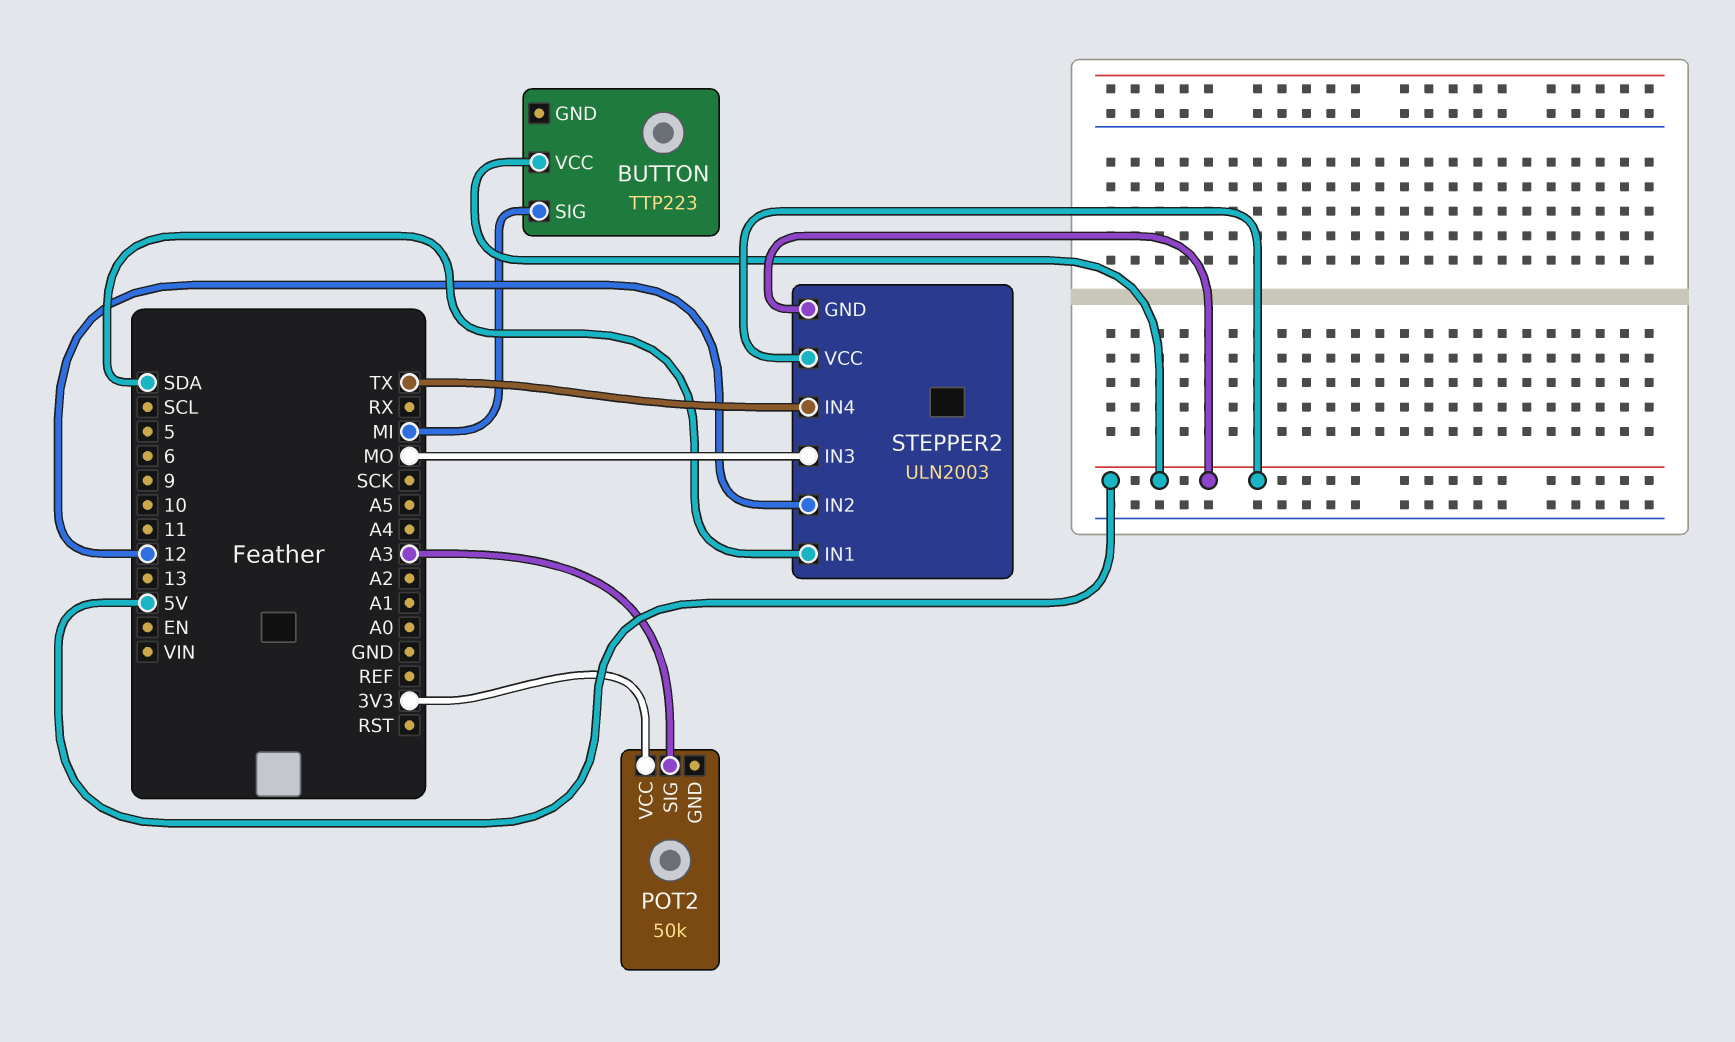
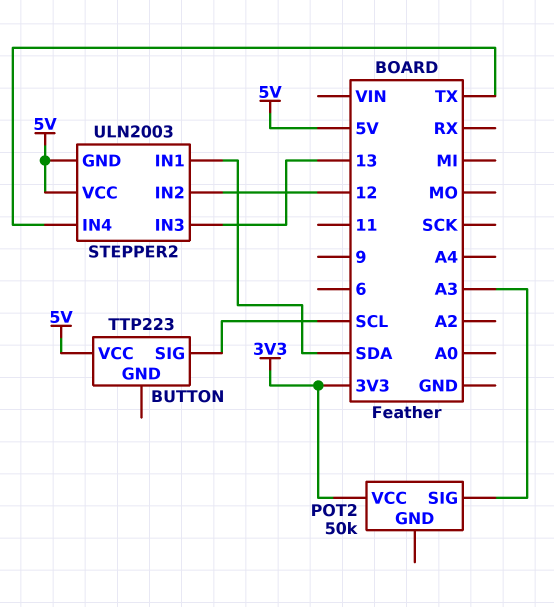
BUTTON pin SIG: MI -> SCL
STEPPER2 pin IN3: MO -> 13

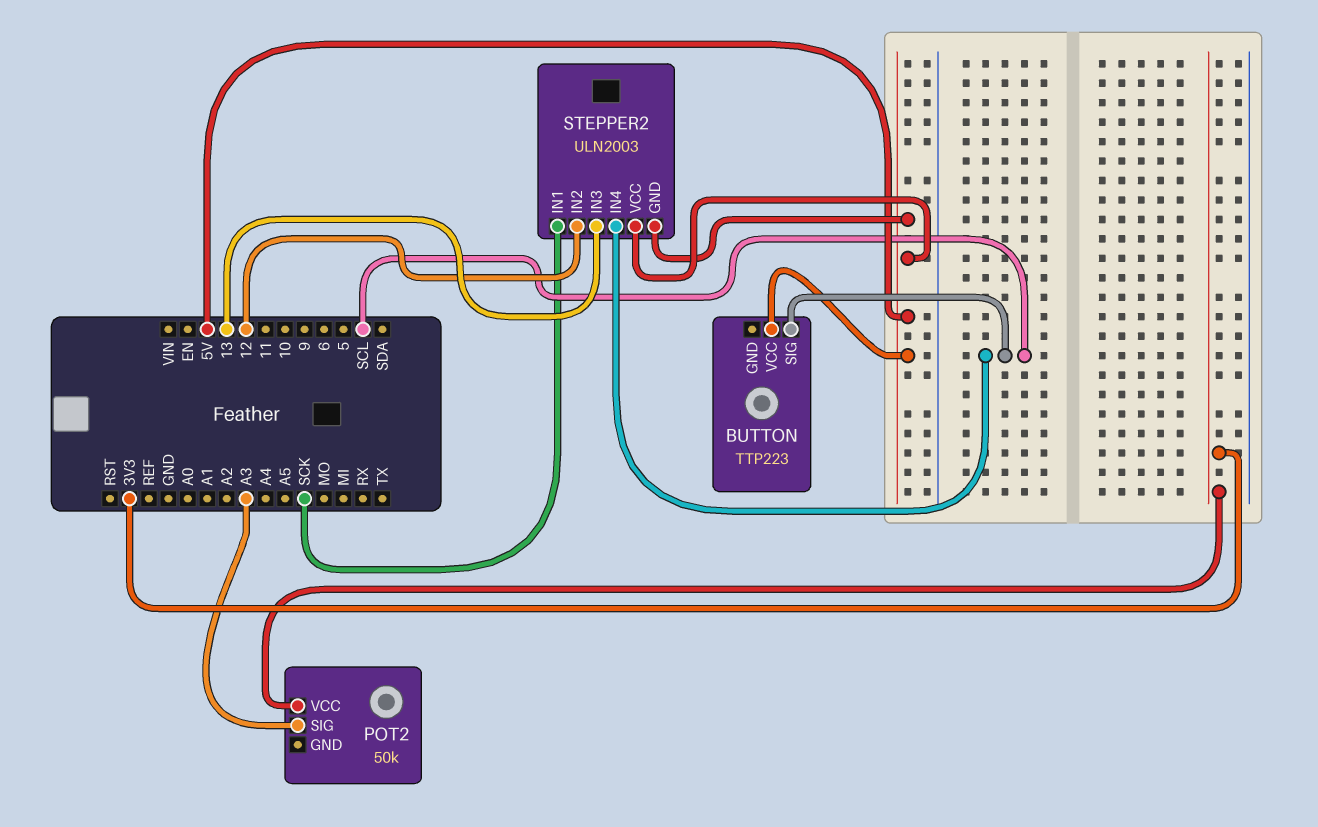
STEPPER2 pin IN1: SDA -> SCK
STEPPER2 pin IN4: TX -> SCL

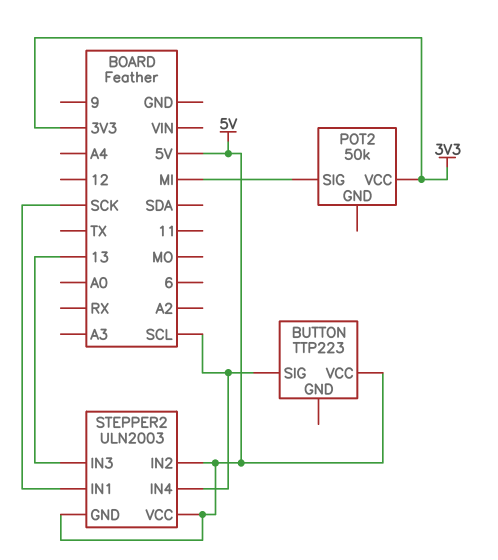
POT2 pin SIG: A3 -> MI
STEPPER2 pin IN2: 12 -> 5V

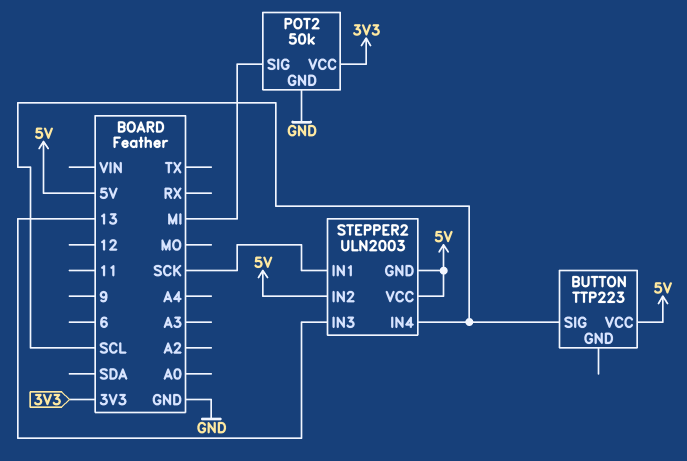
POT2 pin GND: none -> GND

